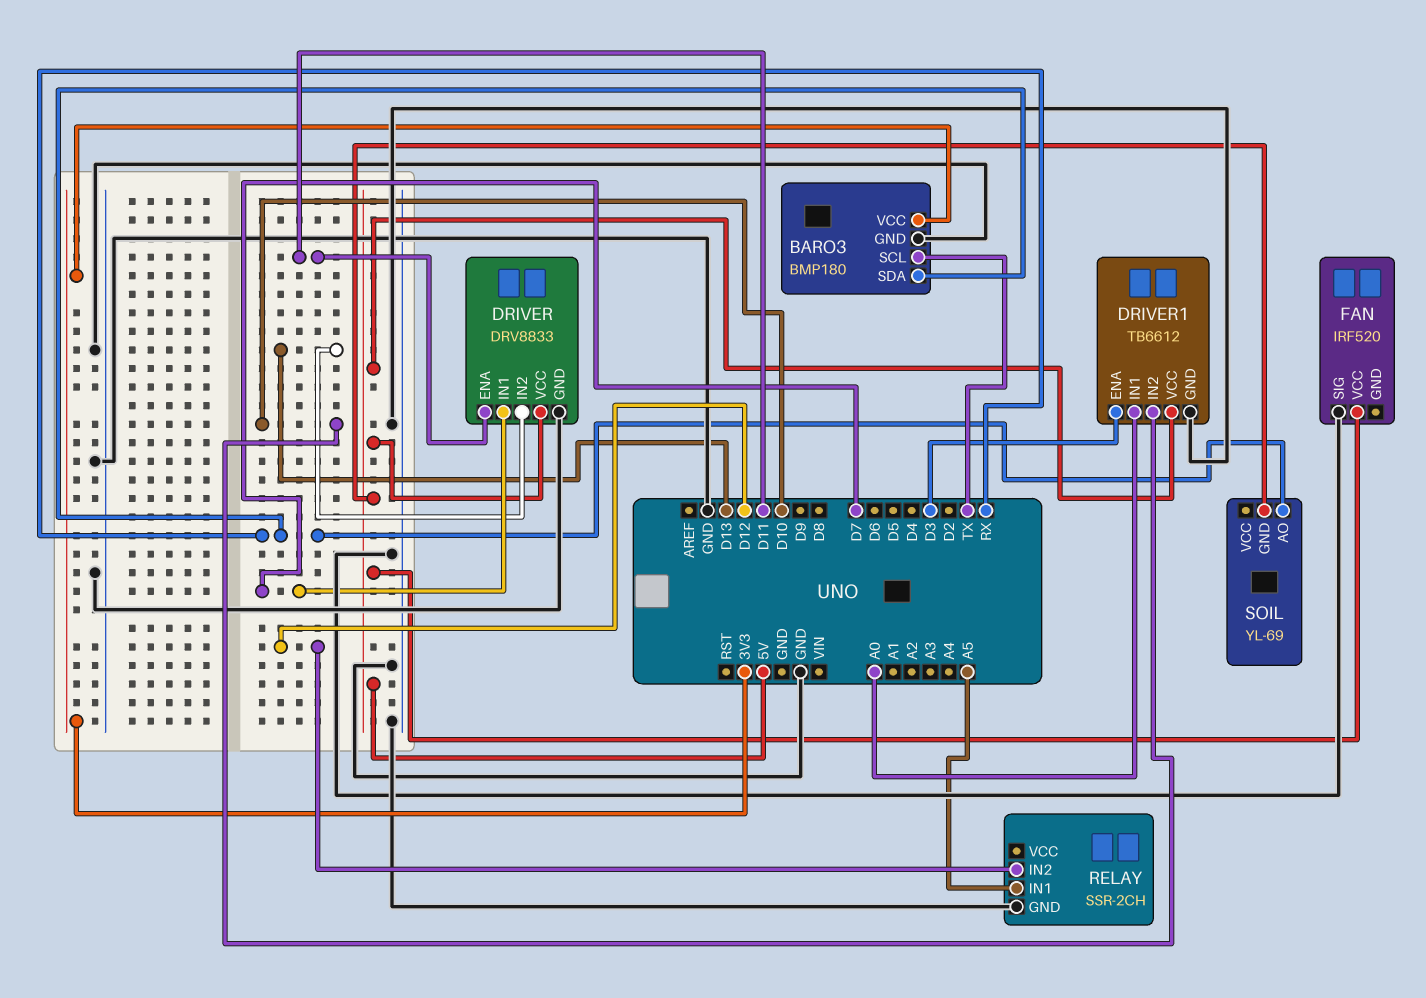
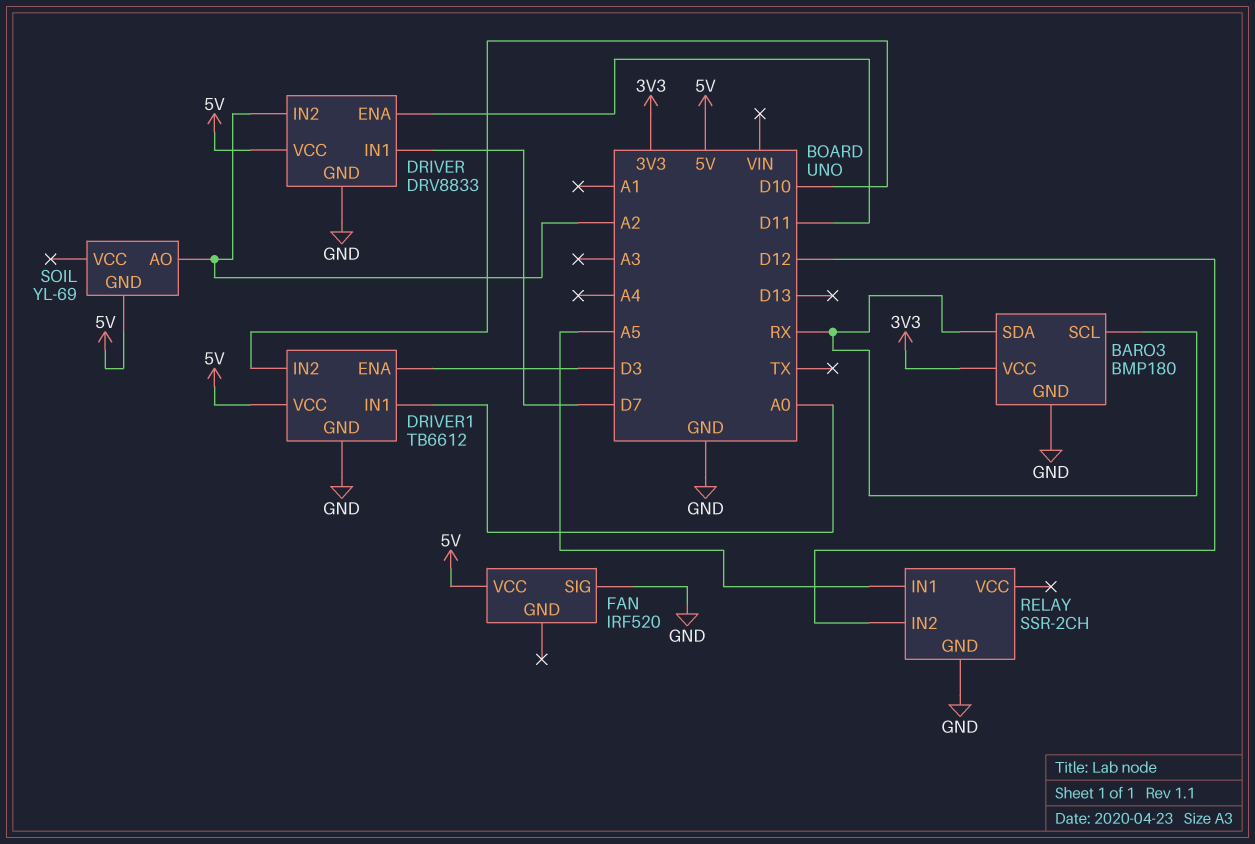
BARO3 pin SCL: TX -> RX
DRIVER pin IN2: D13 -> A2
SOIL pin AO: RX -> A2

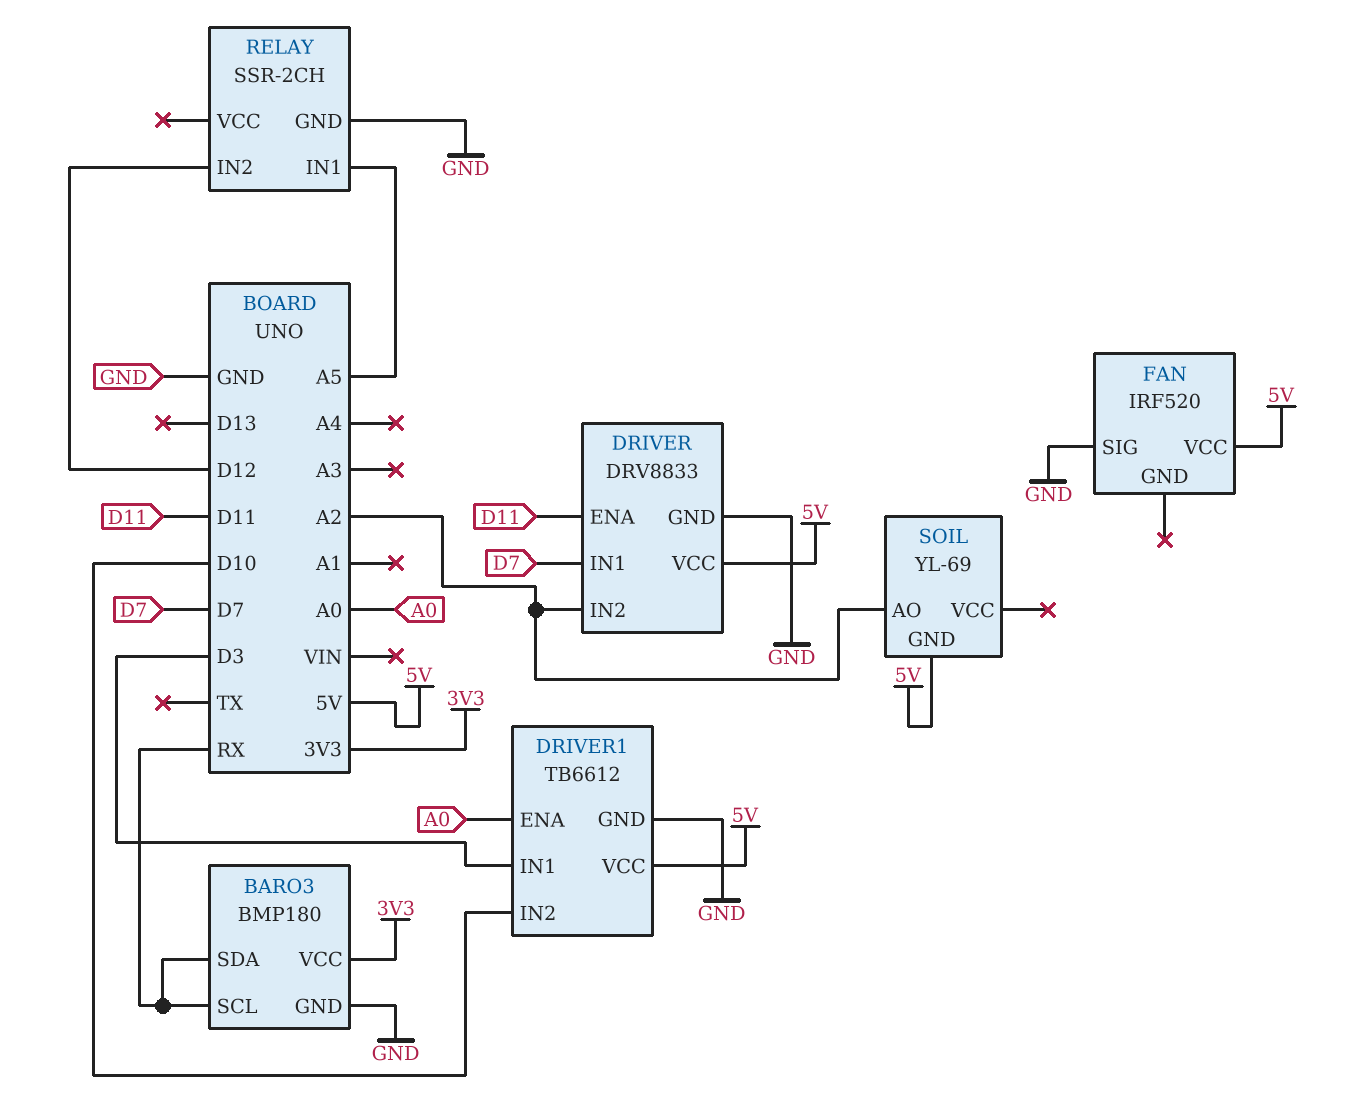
DRIVER1 pin ENA: D3 -> A0
DRIVER1 pin IN1: A0 -> D3

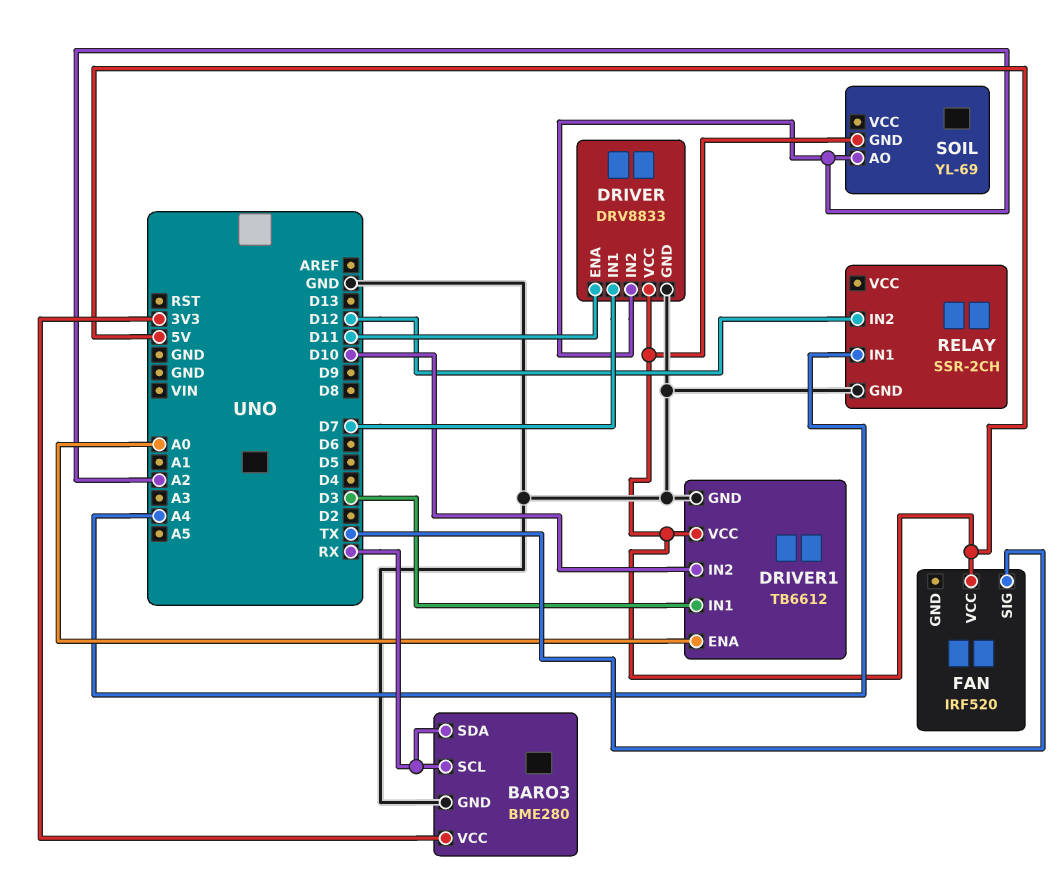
BARO3: BMP180 -> BME280
FAN pin SIG: GND -> TX
RELAY pin IN1: A5 -> A4

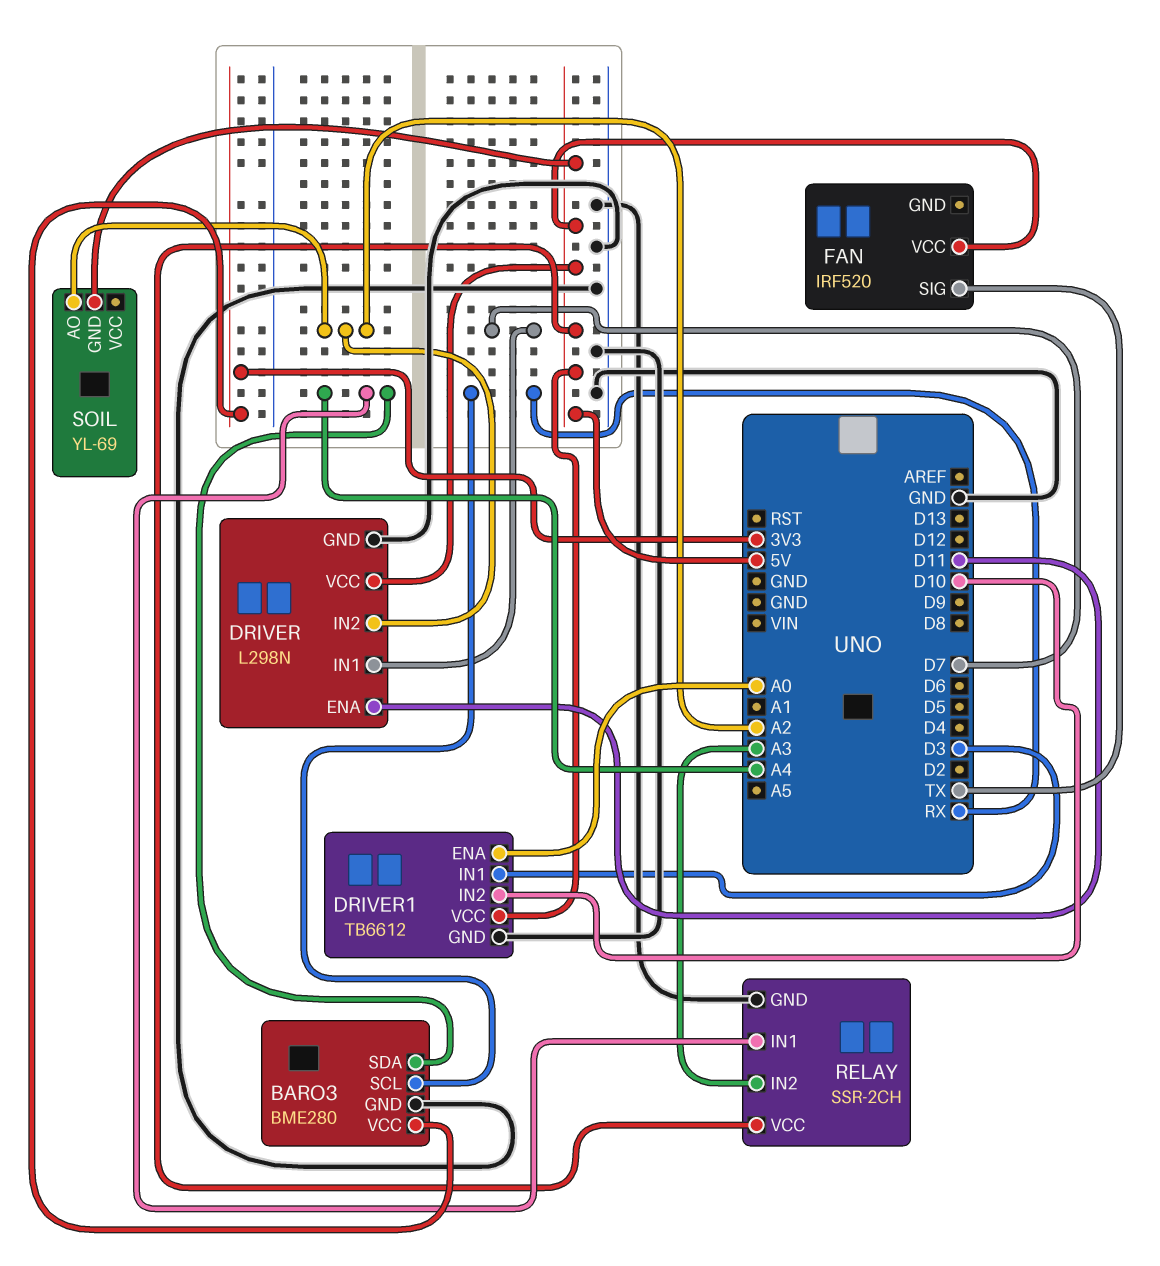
BARO3 pin SDA: RX -> A4
DRIVER: DRV8833 -> L298N
RELAY pin IN2: D12 -> A3
RELAY pin VCC: none -> 5V

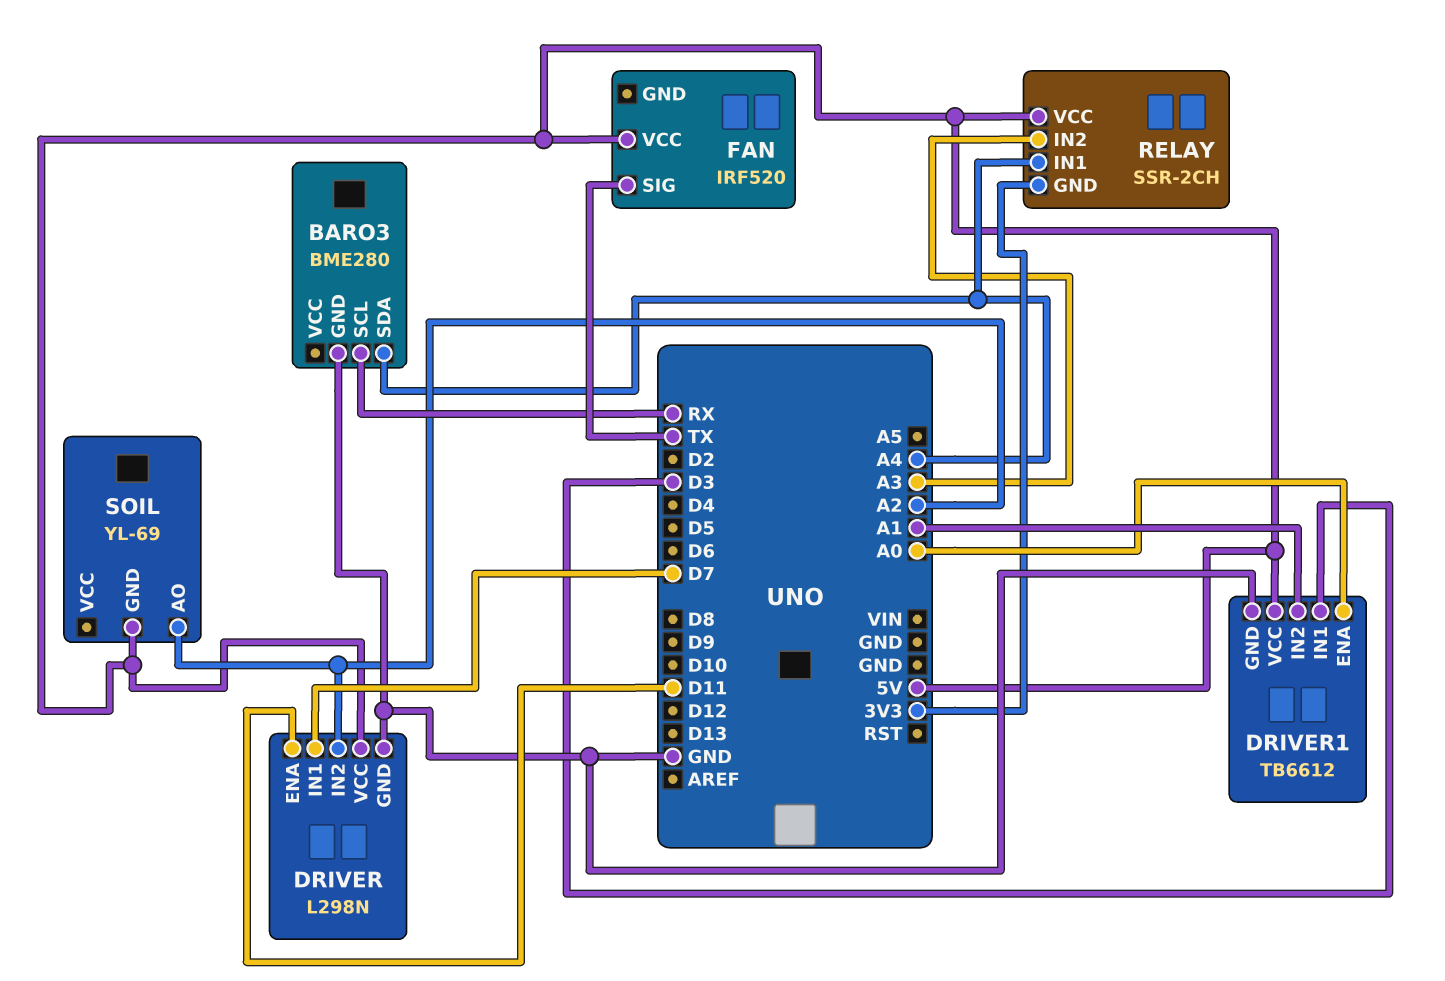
BARO3 pin VCC: 3V3 -> none
DRIVER1 pin IN2: D10 -> A1
RELAY pin GND: GND -> 3V3

